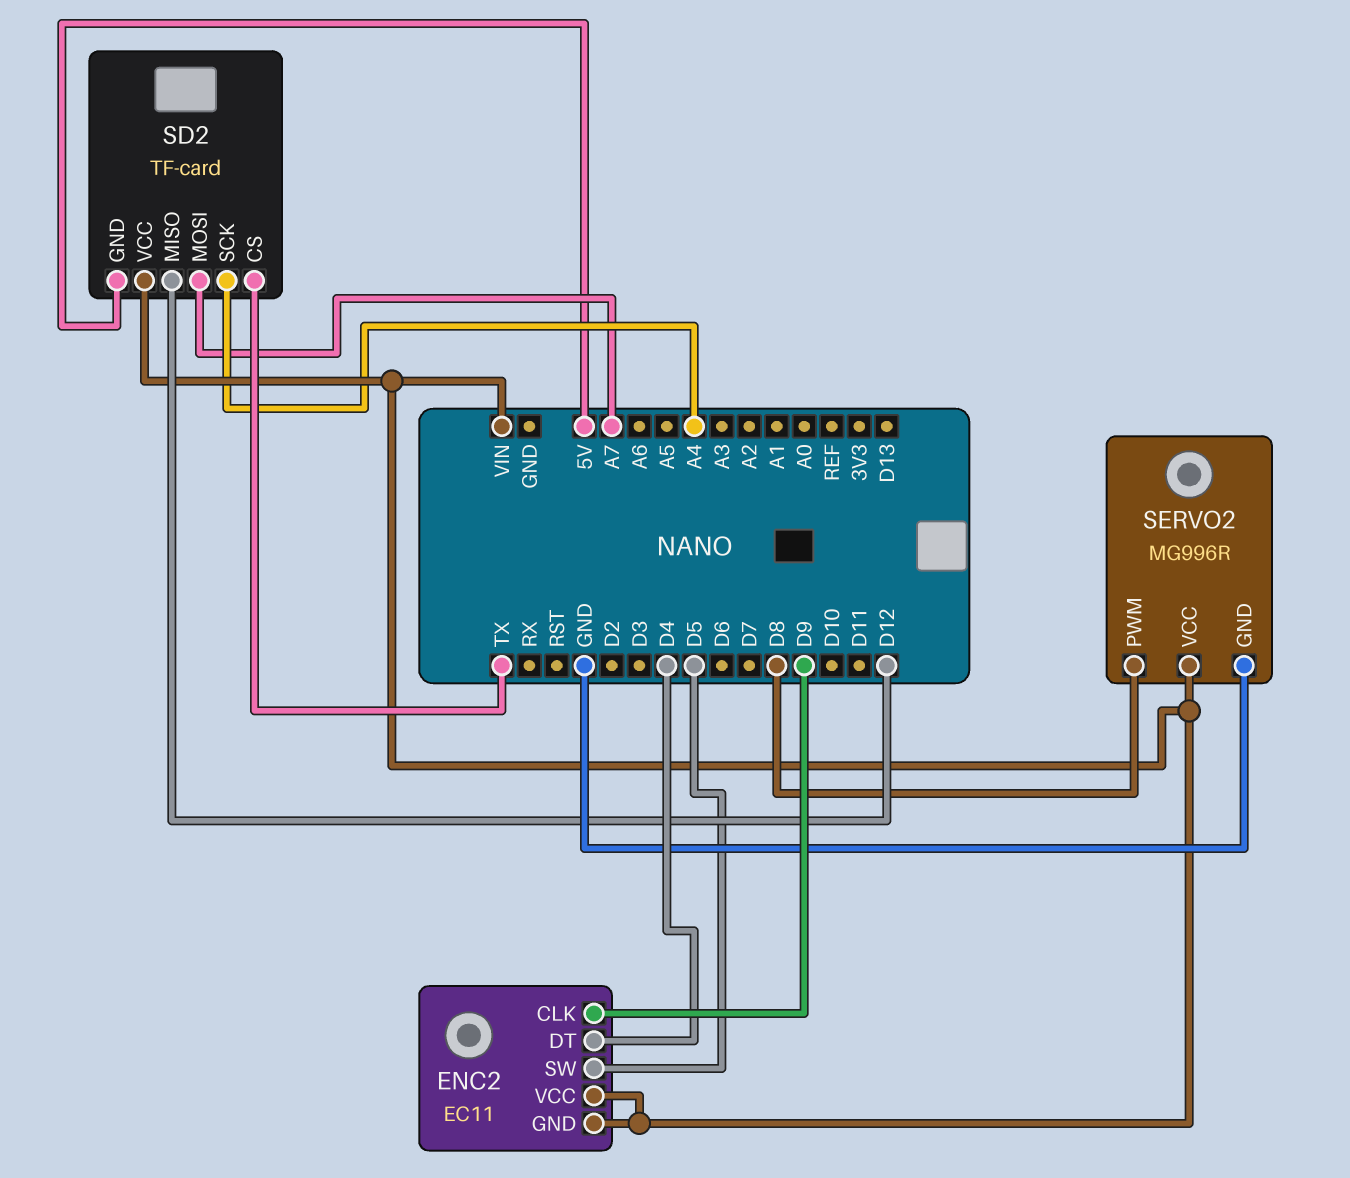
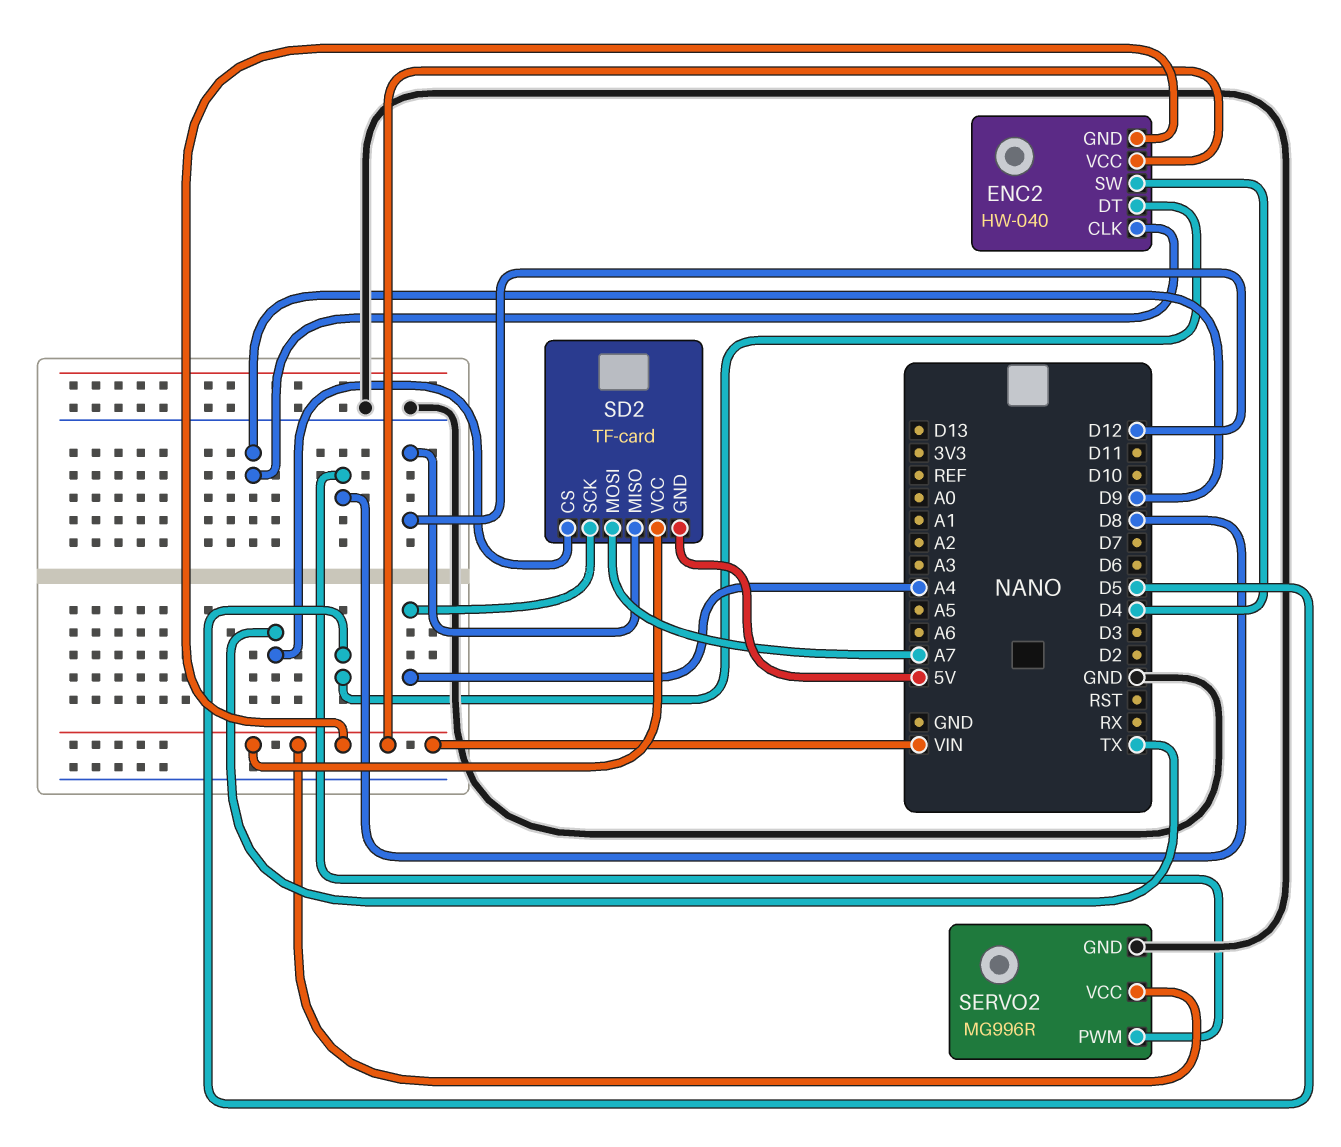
ENC2: EC11 -> HW-040
ENC2 pin DT: D4 -> D5
ENC2 pin SW: D5 -> D4

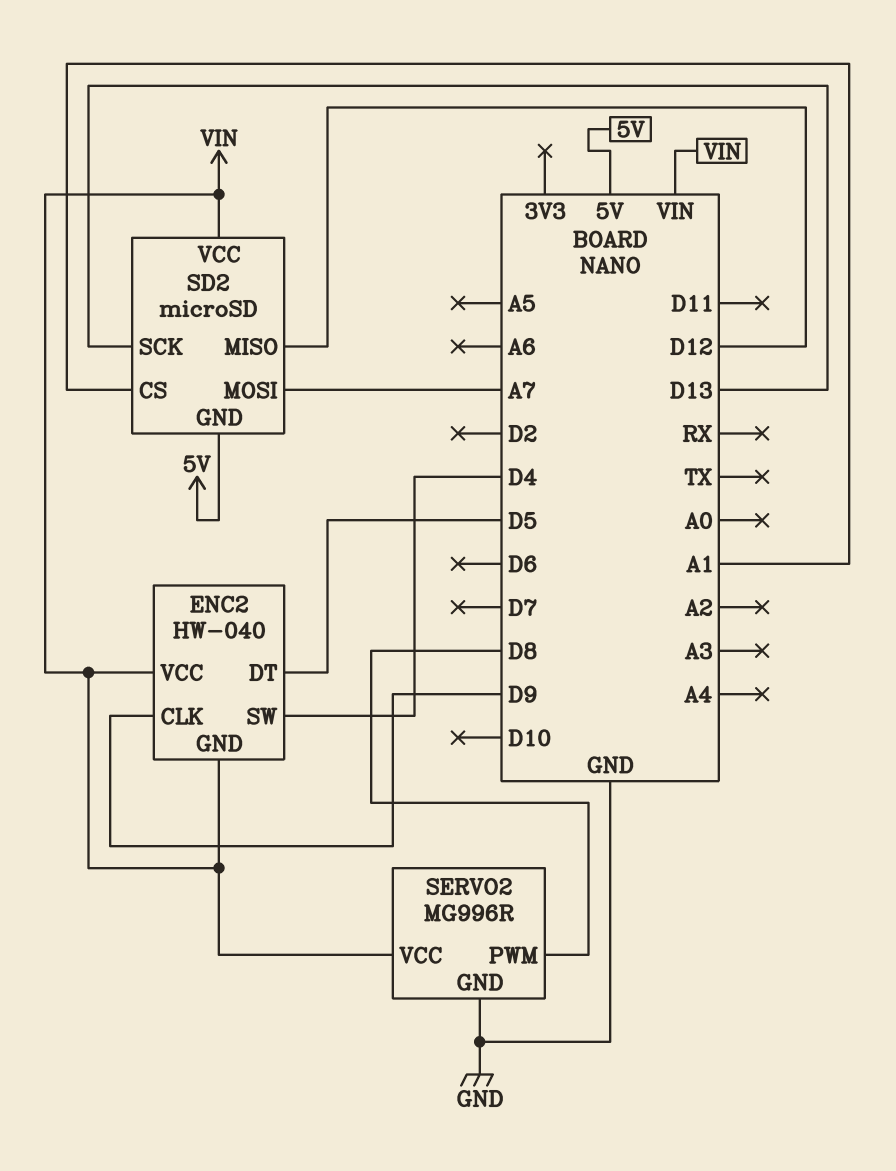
SD2: TF-card -> microSD
SD2 pin CS: TX -> A1
SD2 pin SCK: A4 -> D13

